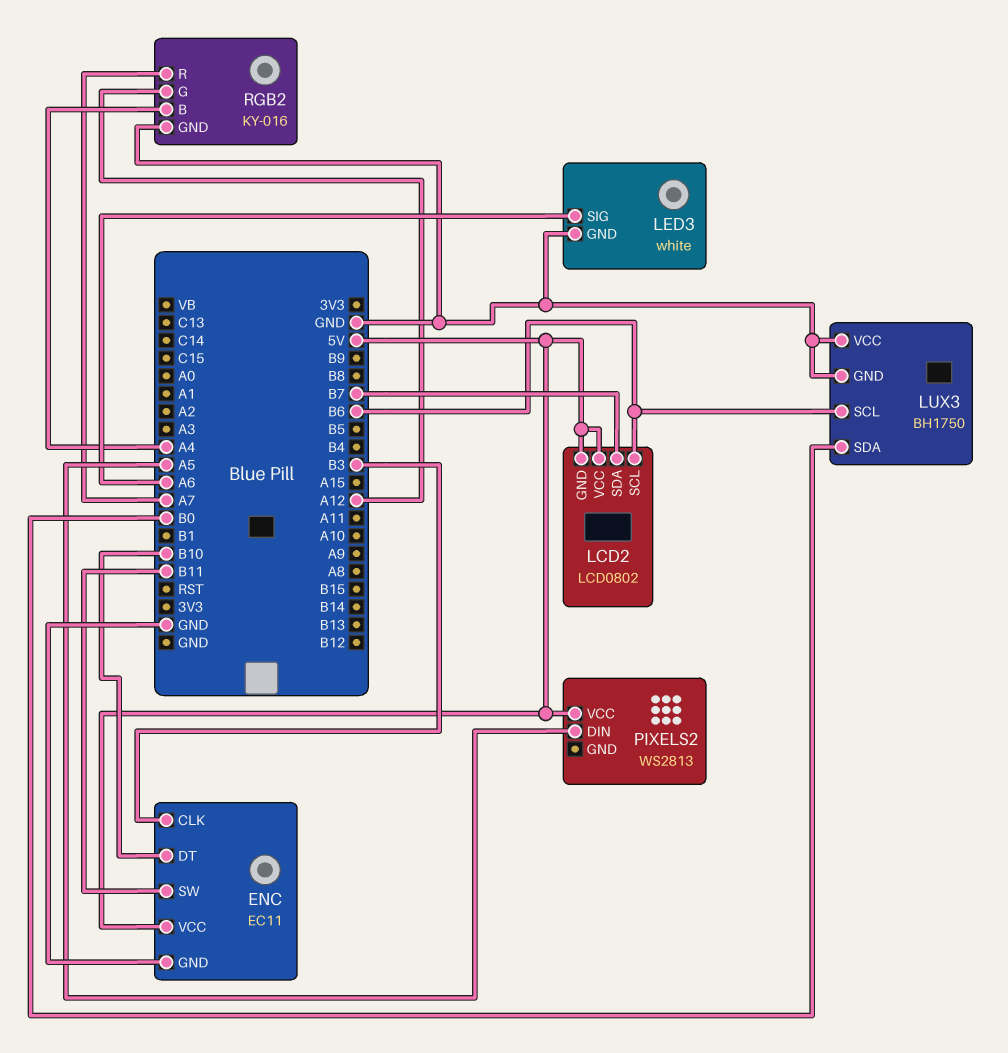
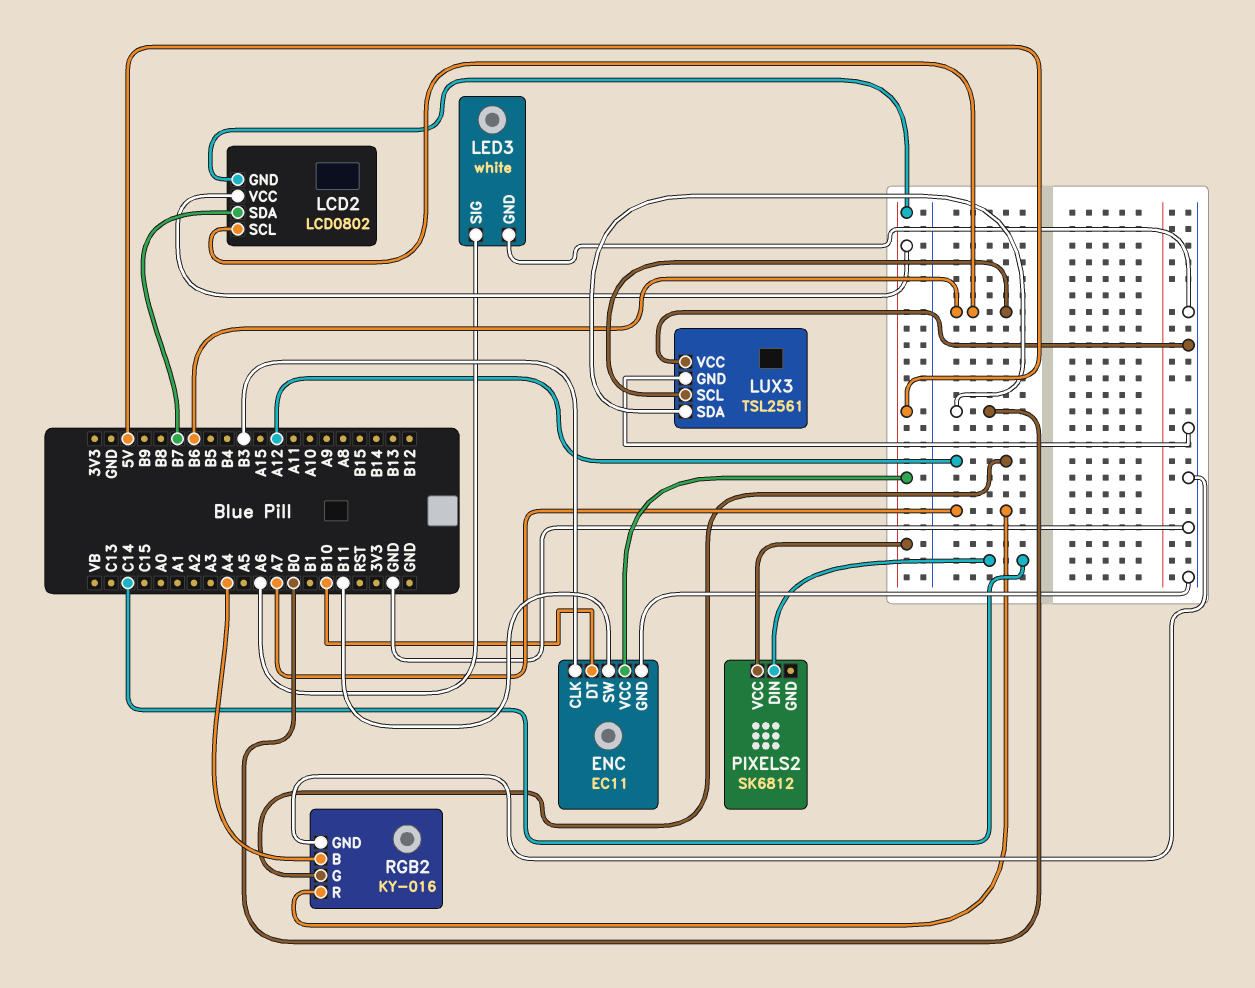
LUX3: BH1750 -> TSL2561
PIXELS2: WS2813 -> SK6812
PIXELS2 pin DIN: A5 -> C14

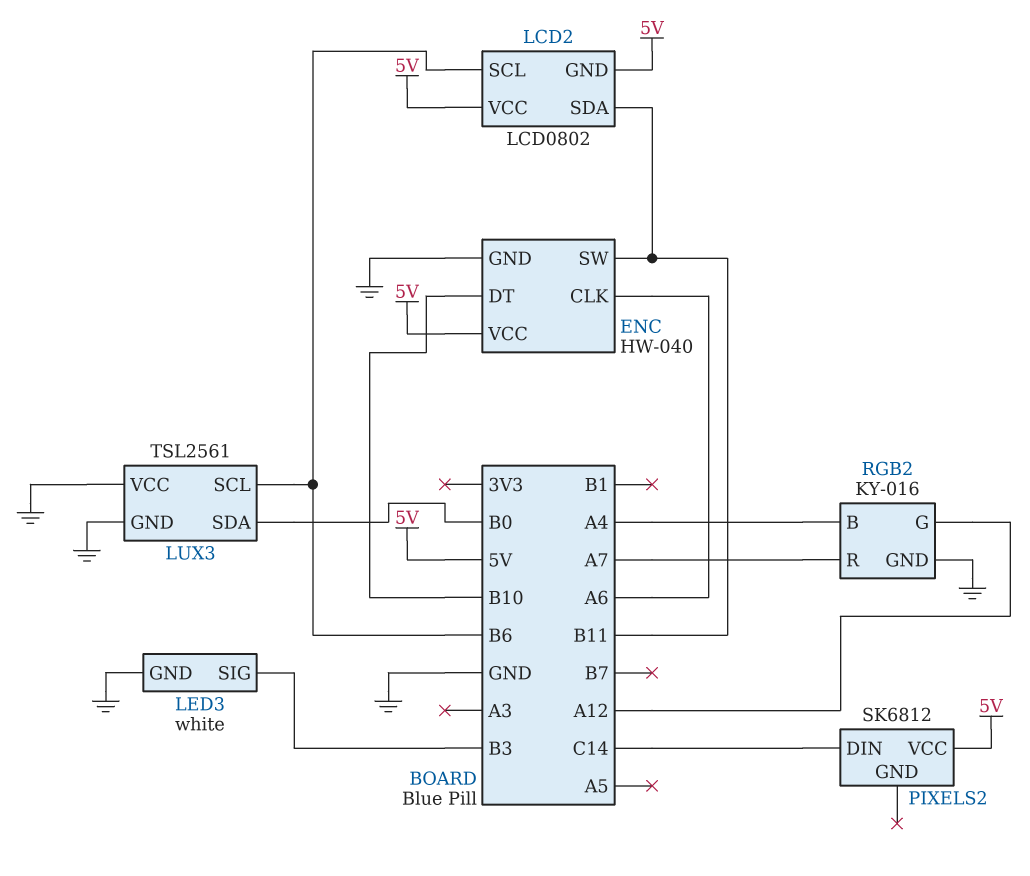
ENC: EC11 -> HW-040
ENC pin CLK: B3 -> A6
LCD2 pin SDA: B7 -> B11
LED3 pin SIG: A6 -> B3

